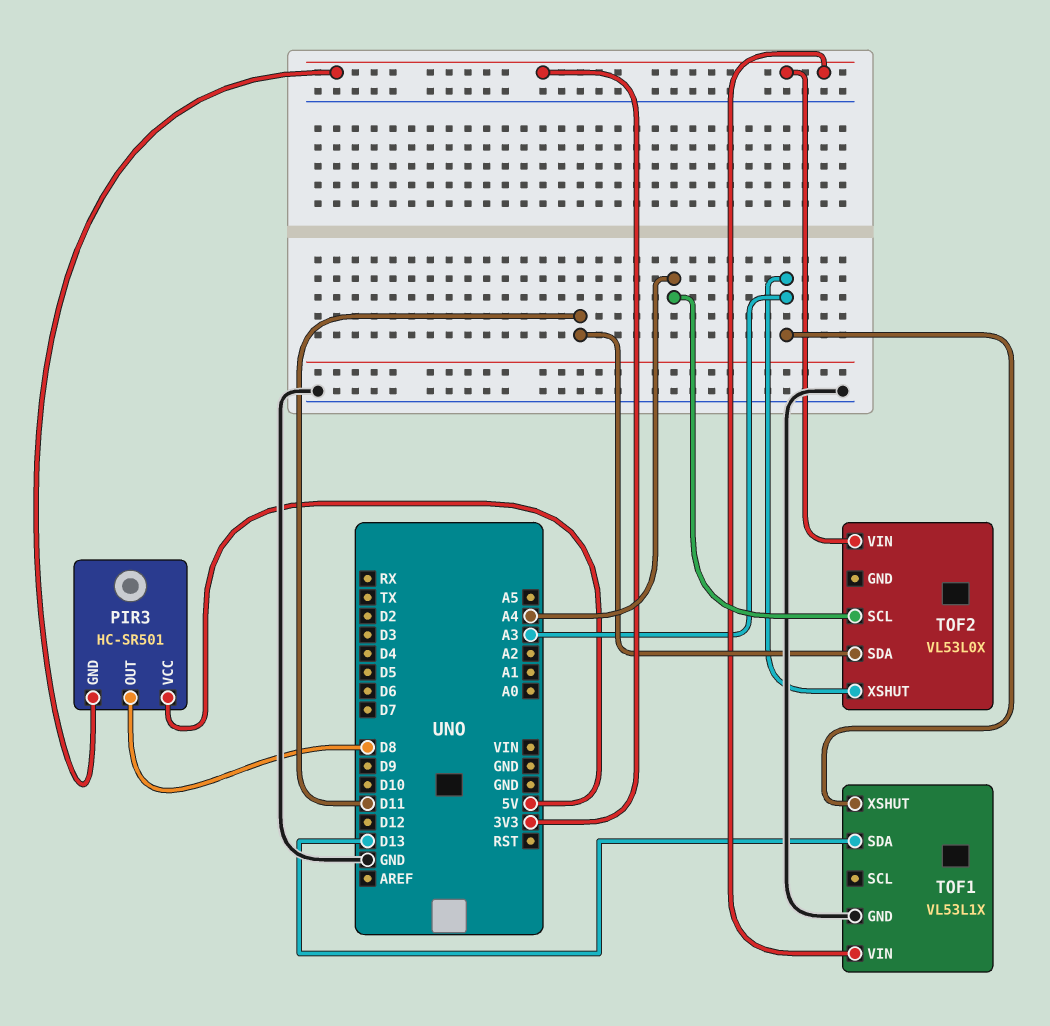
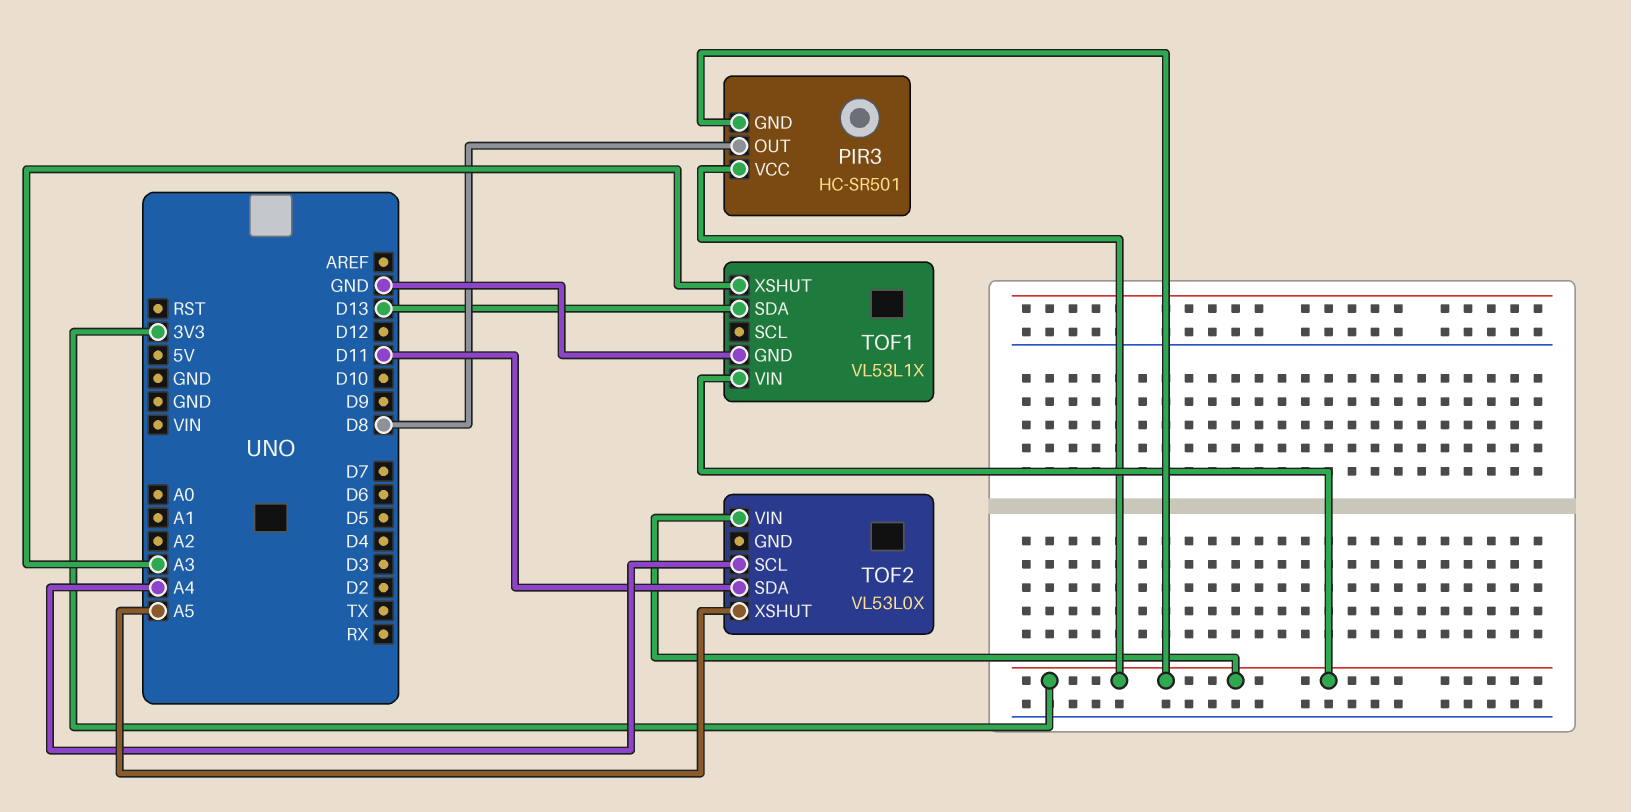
PIR3 pin VCC: 5V -> 3V3
TOF2 pin XSHUT: A3 -> A5

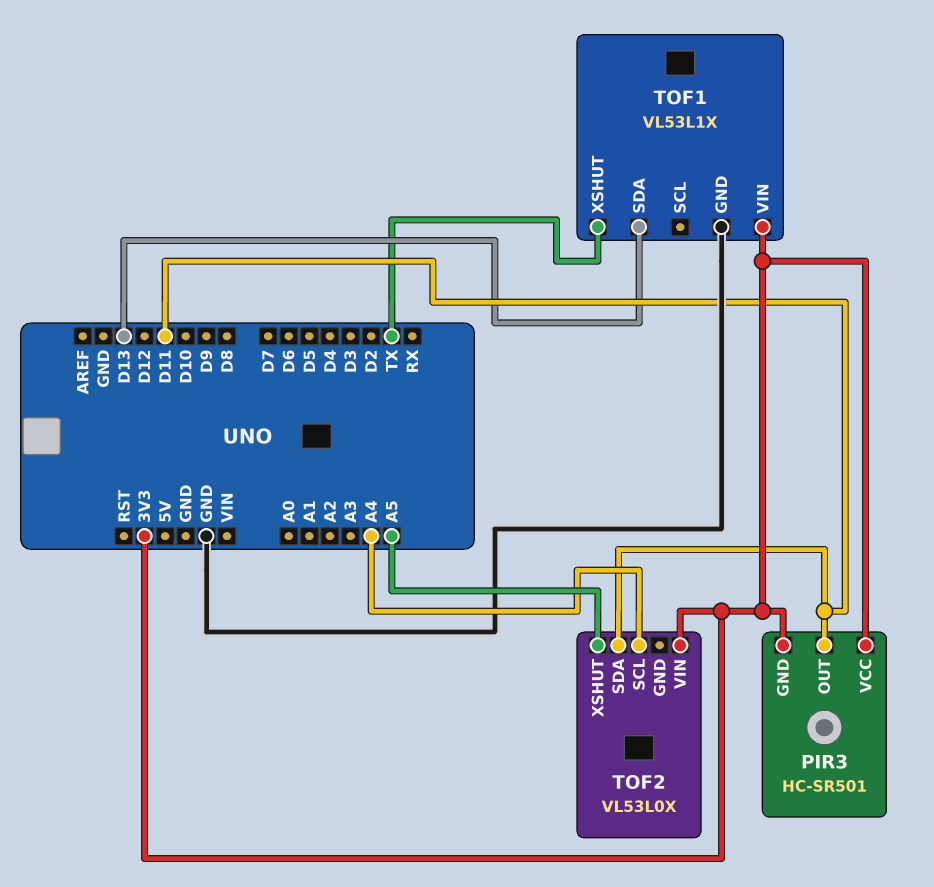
PIR3 pin OUT: D8 -> D11
TOF1 pin XSHUT: A3 -> TX

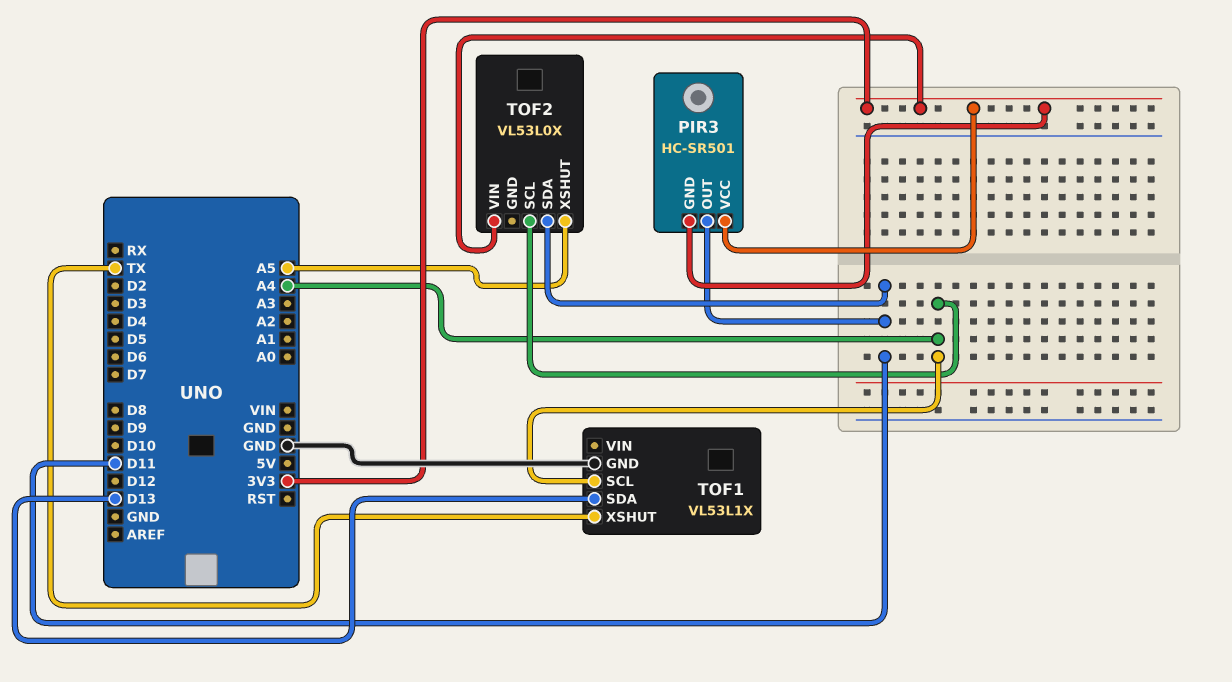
TOF1 pin SCL: none -> A4
TOF1 pin VIN: 3V3 -> none

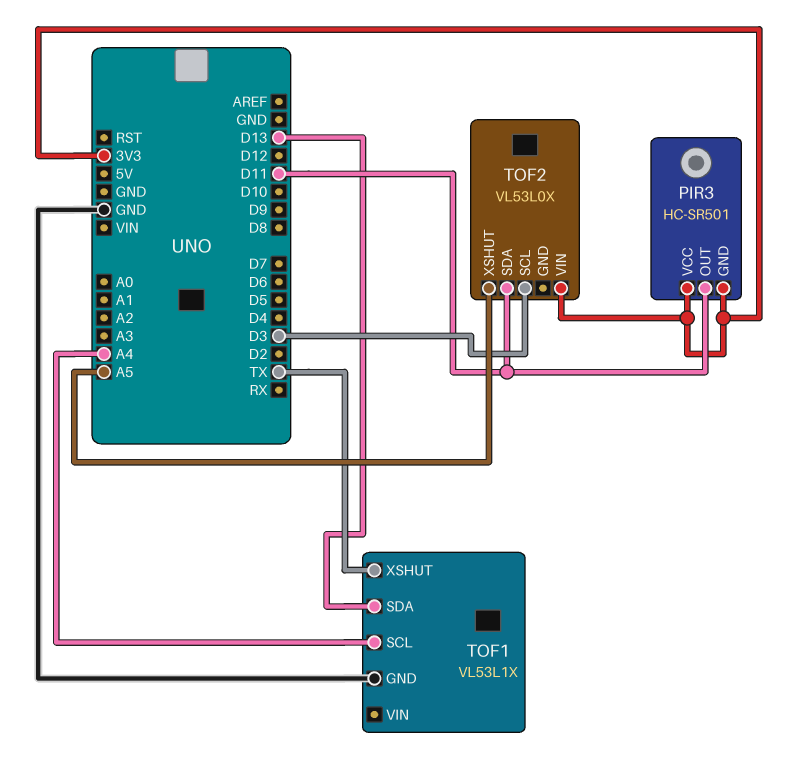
TOF2 pin SCL: A4 -> D3

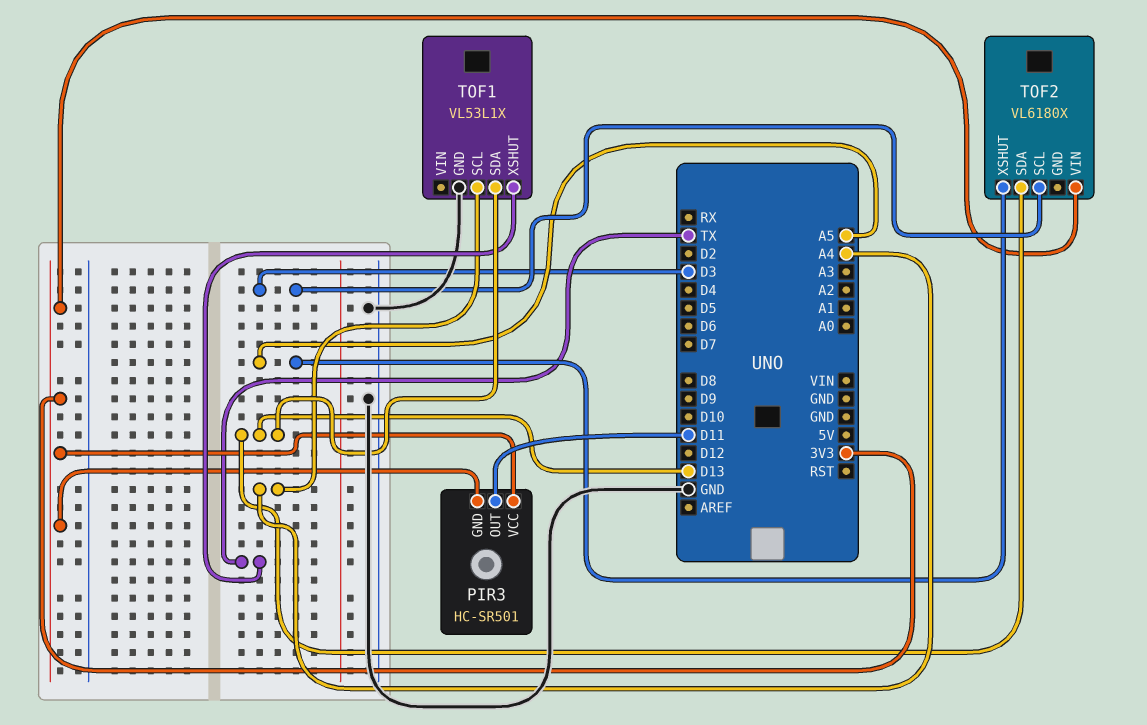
TOF2: VL53L0X -> VL6180X
TOF2 pin SDA: D11 -> D13

